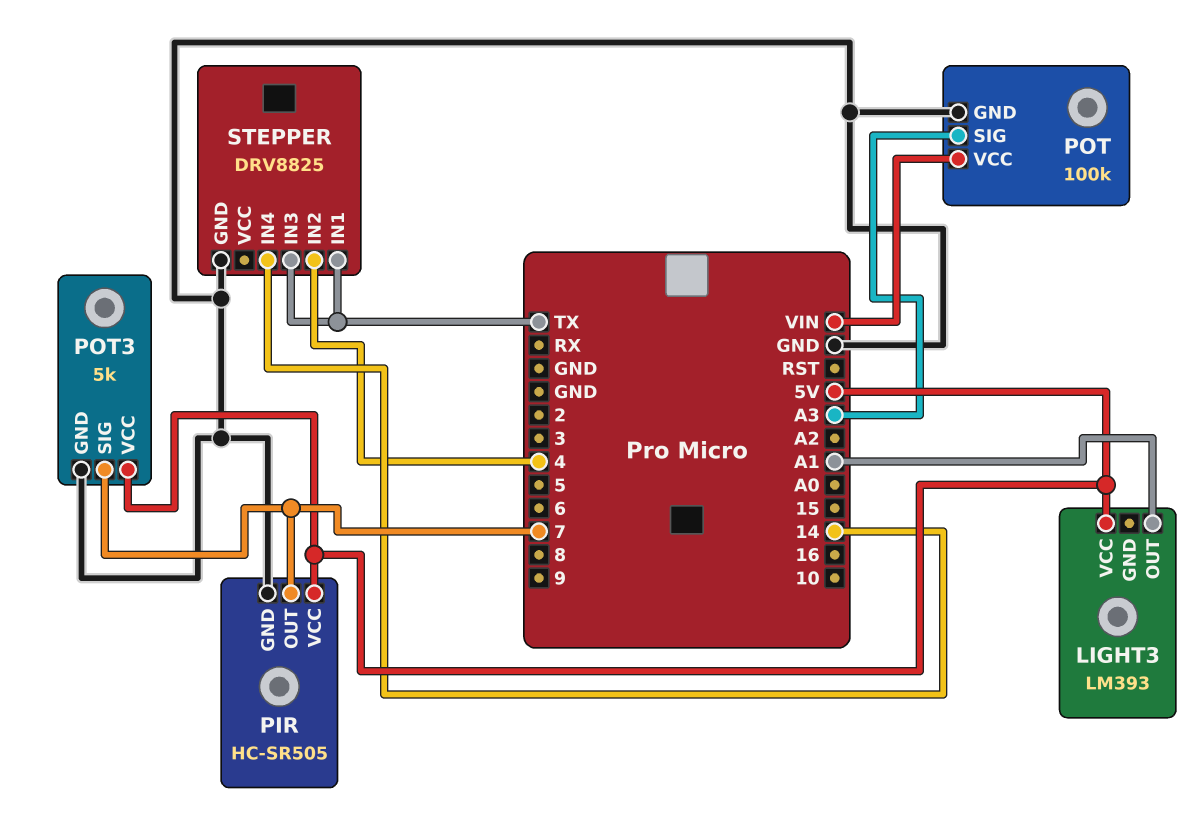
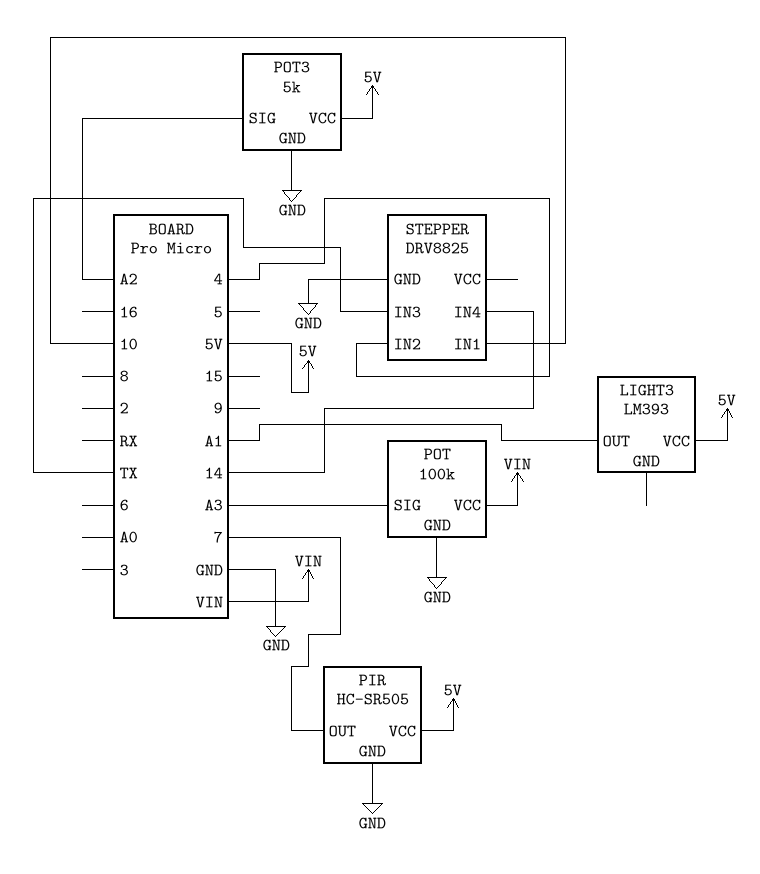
POT3 pin SIG: 7 -> A2
STEPPER pin IN1: TX -> 10

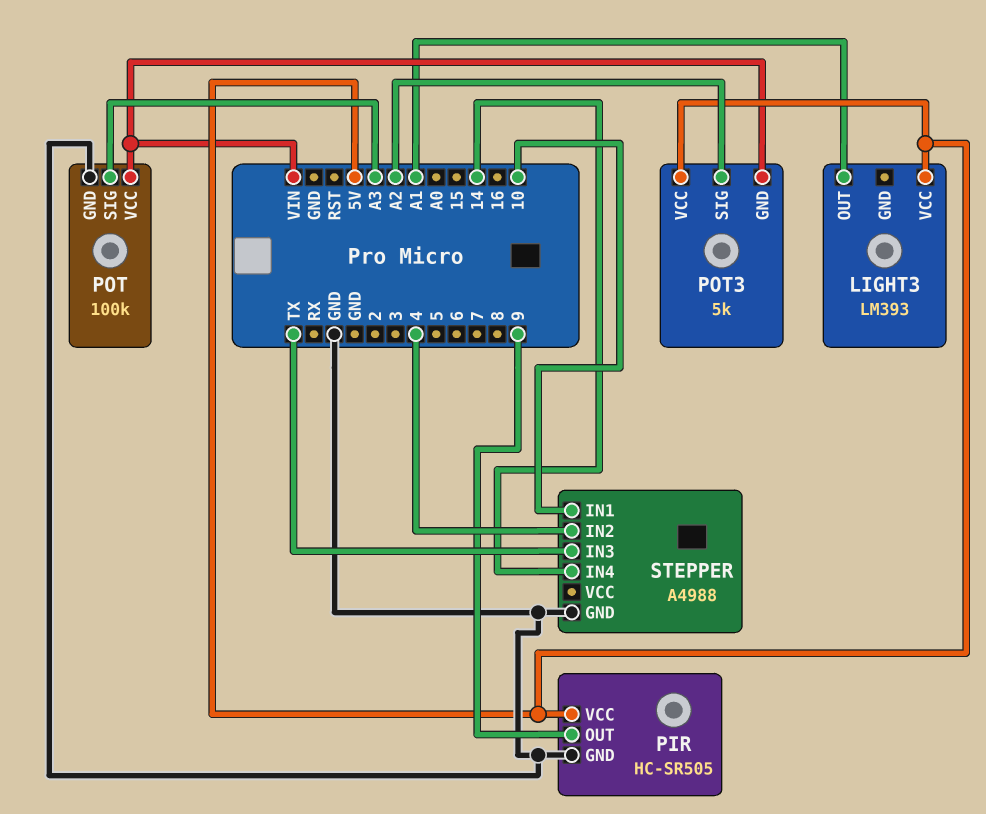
PIR pin OUT: 7 -> 9
POT3 pin GND: GND -> VIN
STEPPER: DRV8825 -> A4988

